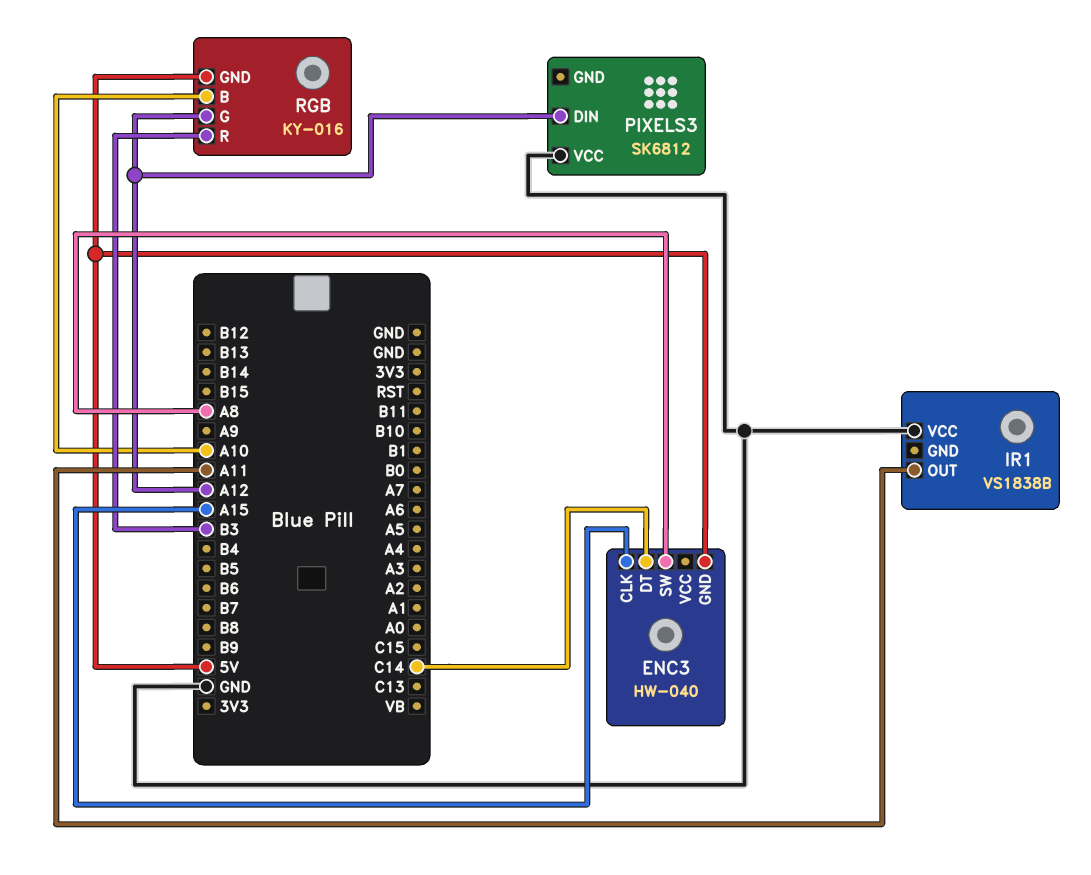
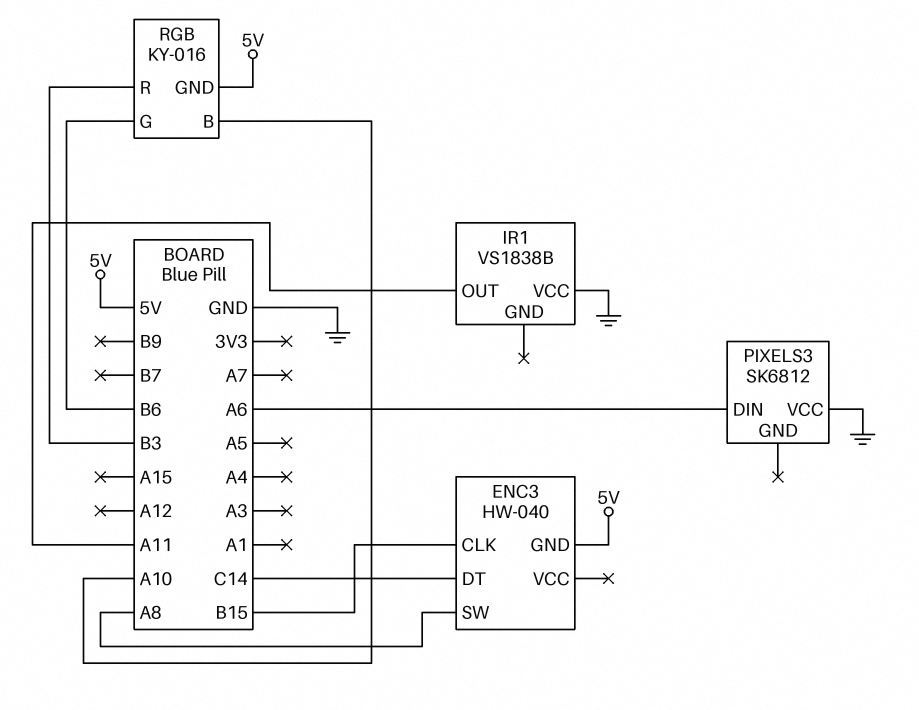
ENC3 pin CLK: A15 -> B15
PIXELS3 pin DIN: A12 -> A6
RGB pin G: A12 -> B6

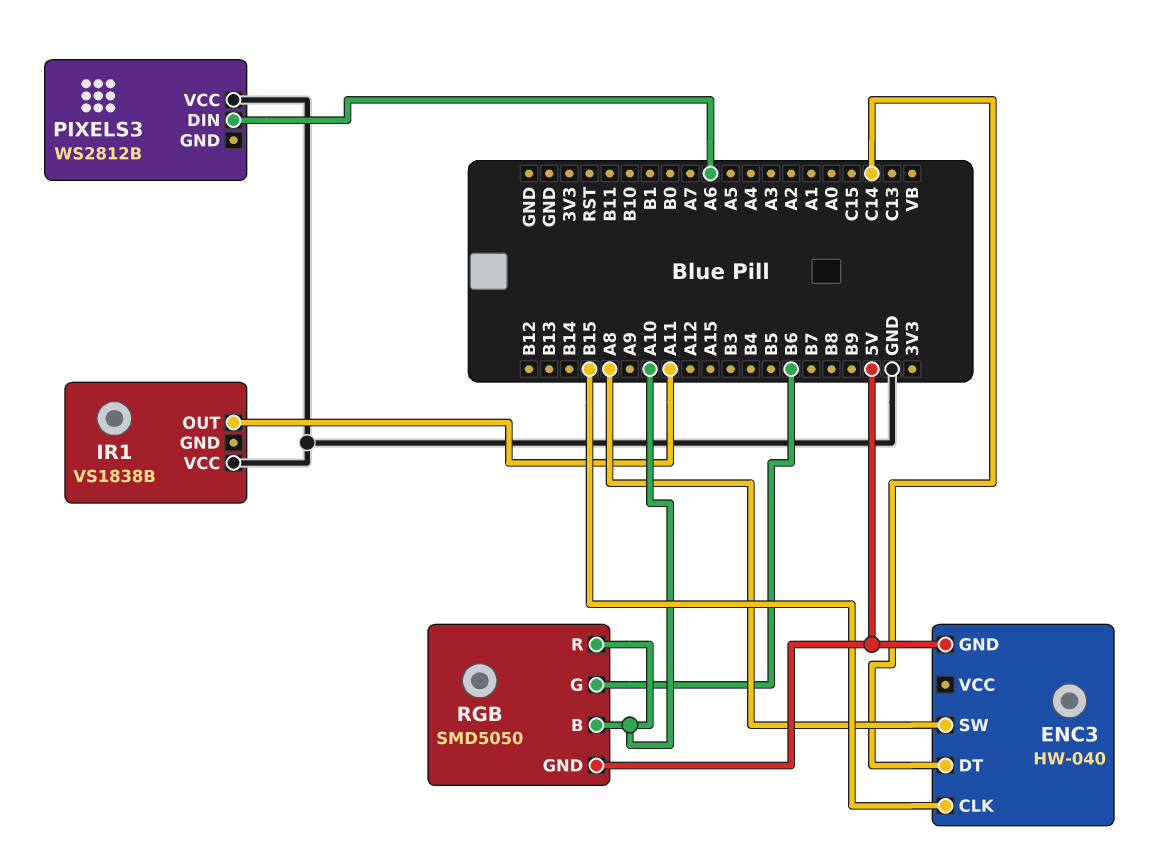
PIXELS3: SK6812 -> WS2812B
RGB: KY-016 -> SMD5050
RGB pin R: B3 -> A10

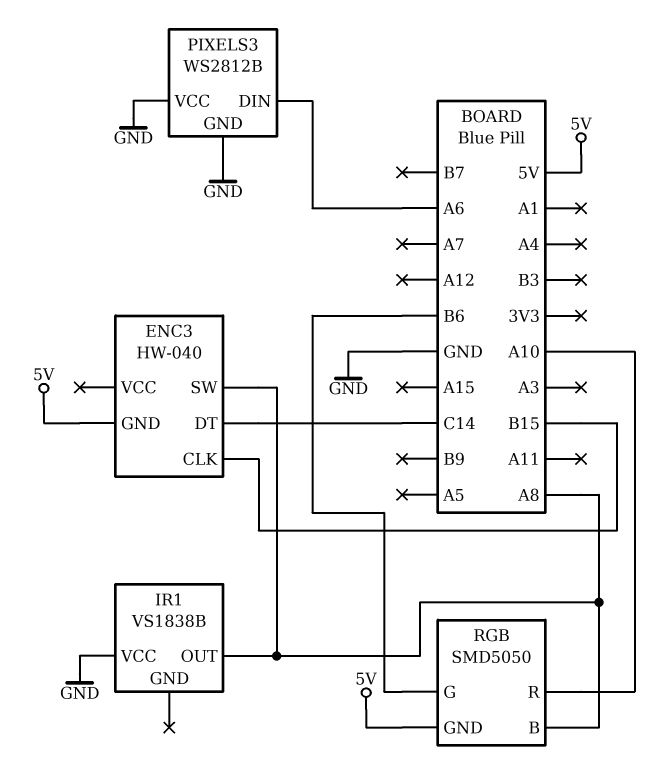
IR1 pin OUT: A11 -> A8
PIXELS3 pin GND: none -> GND
RGB pin B: A10 -> A8

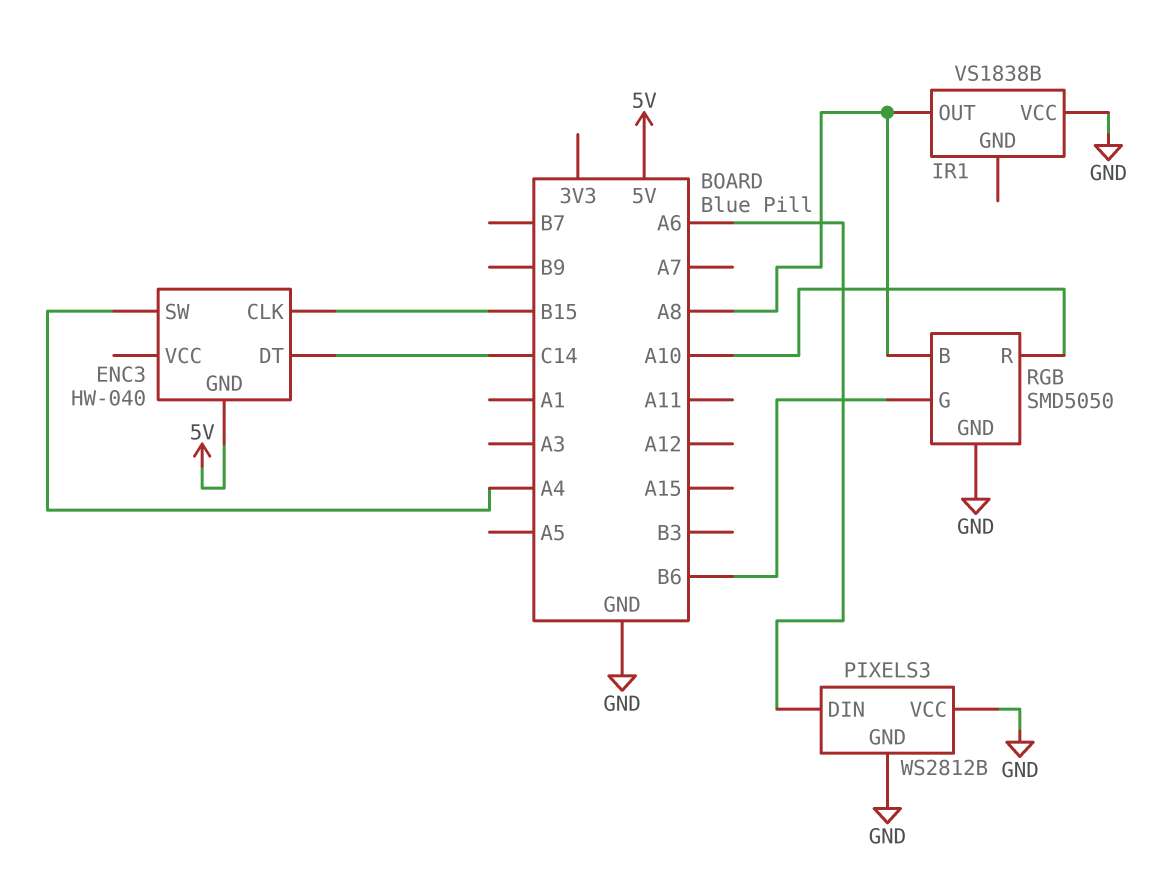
ENC3 pin SW: A8 -> A4
RGB pin GND: 5V -> GND

